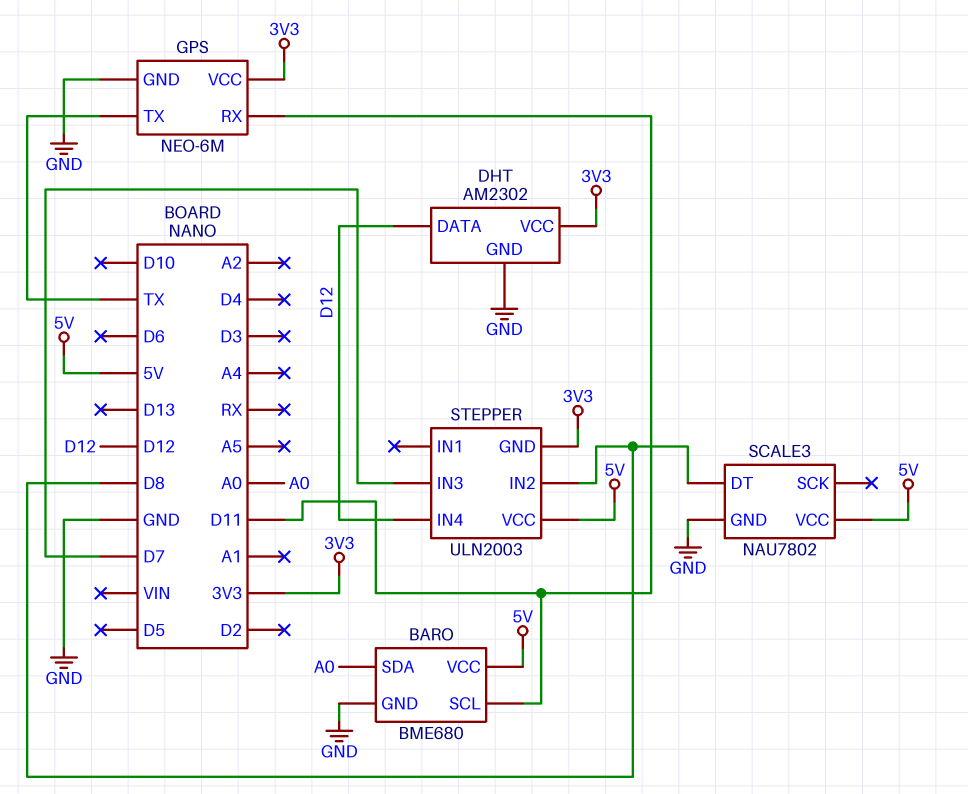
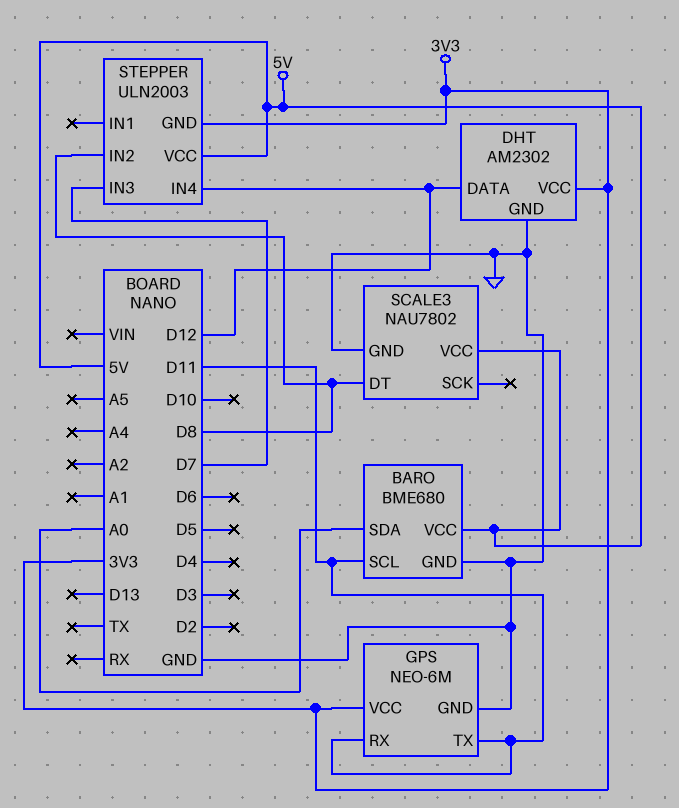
GPS pin TX: TX -> D11

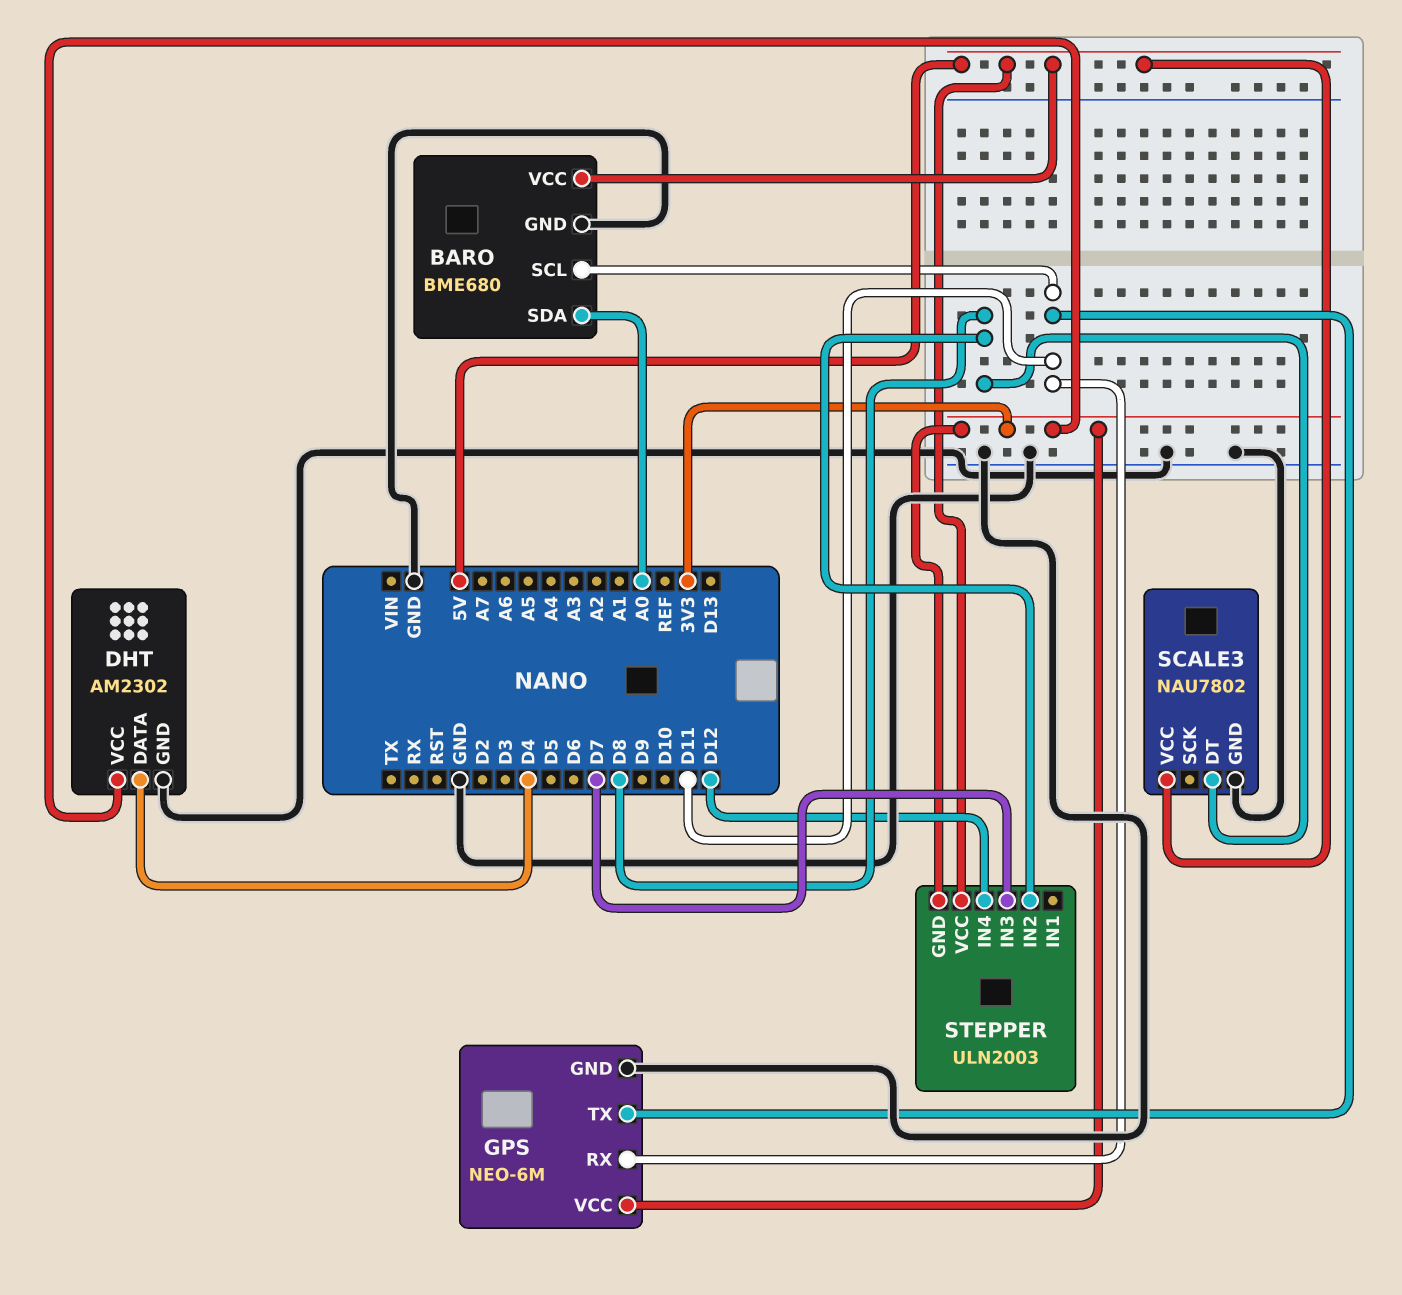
DHT pin DATA: D12 -> D4

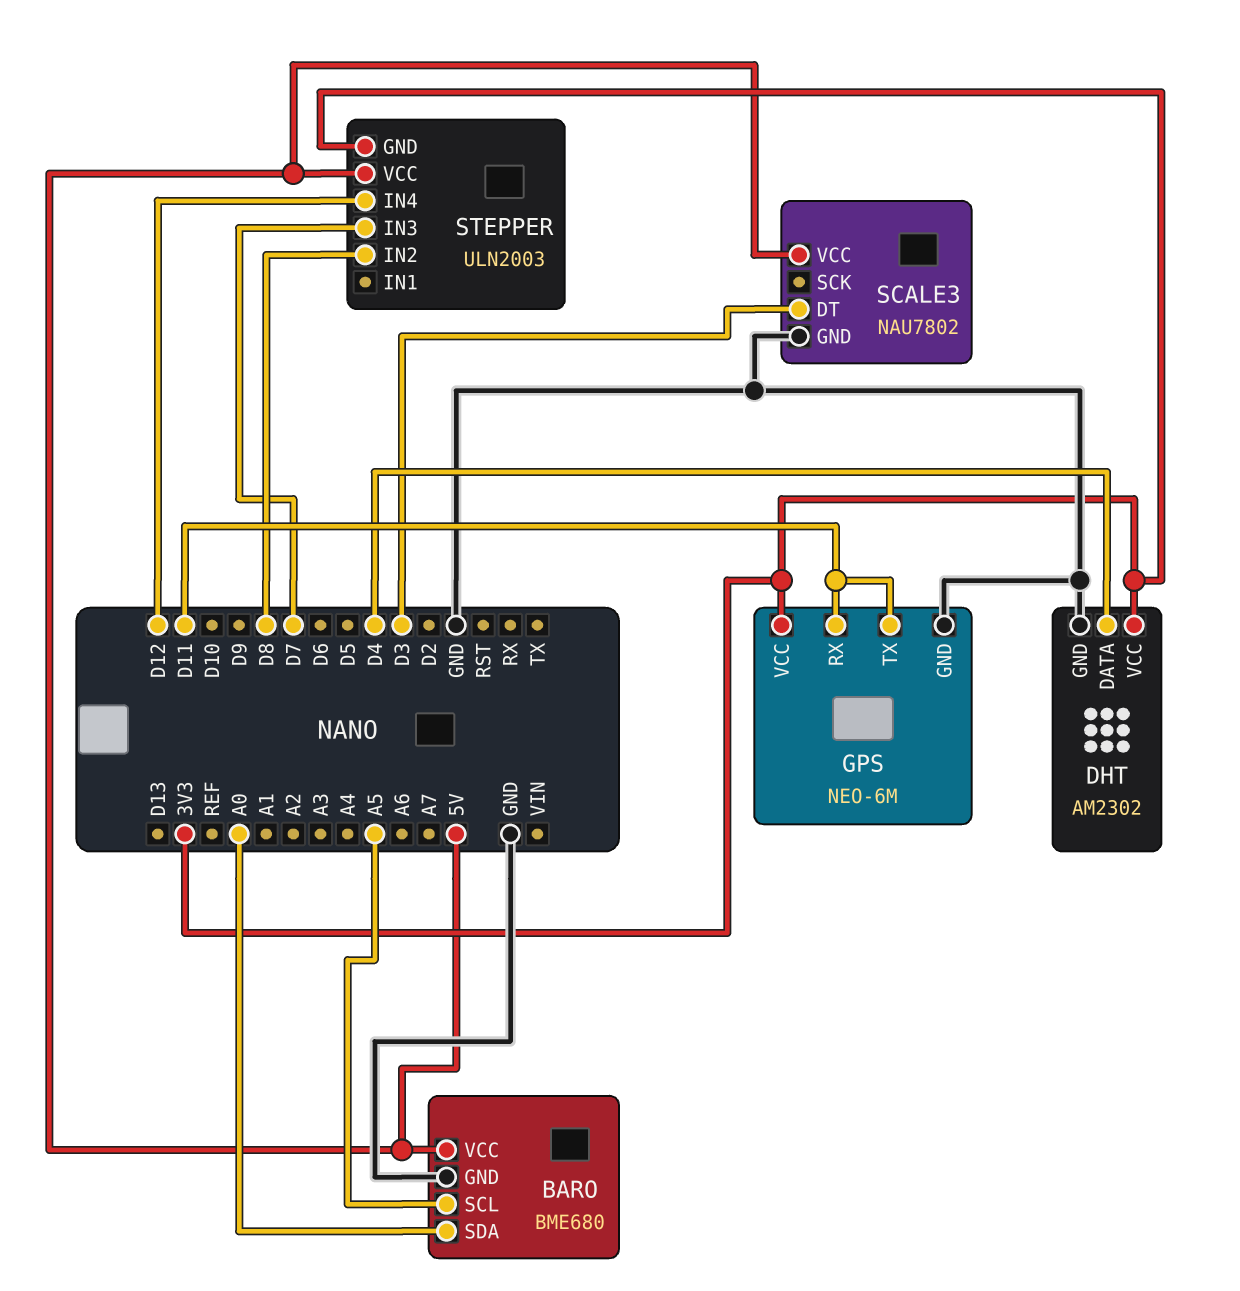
BARO pin SCL: D11 -> A5
SCALE3 pin DT: D8 -> D3

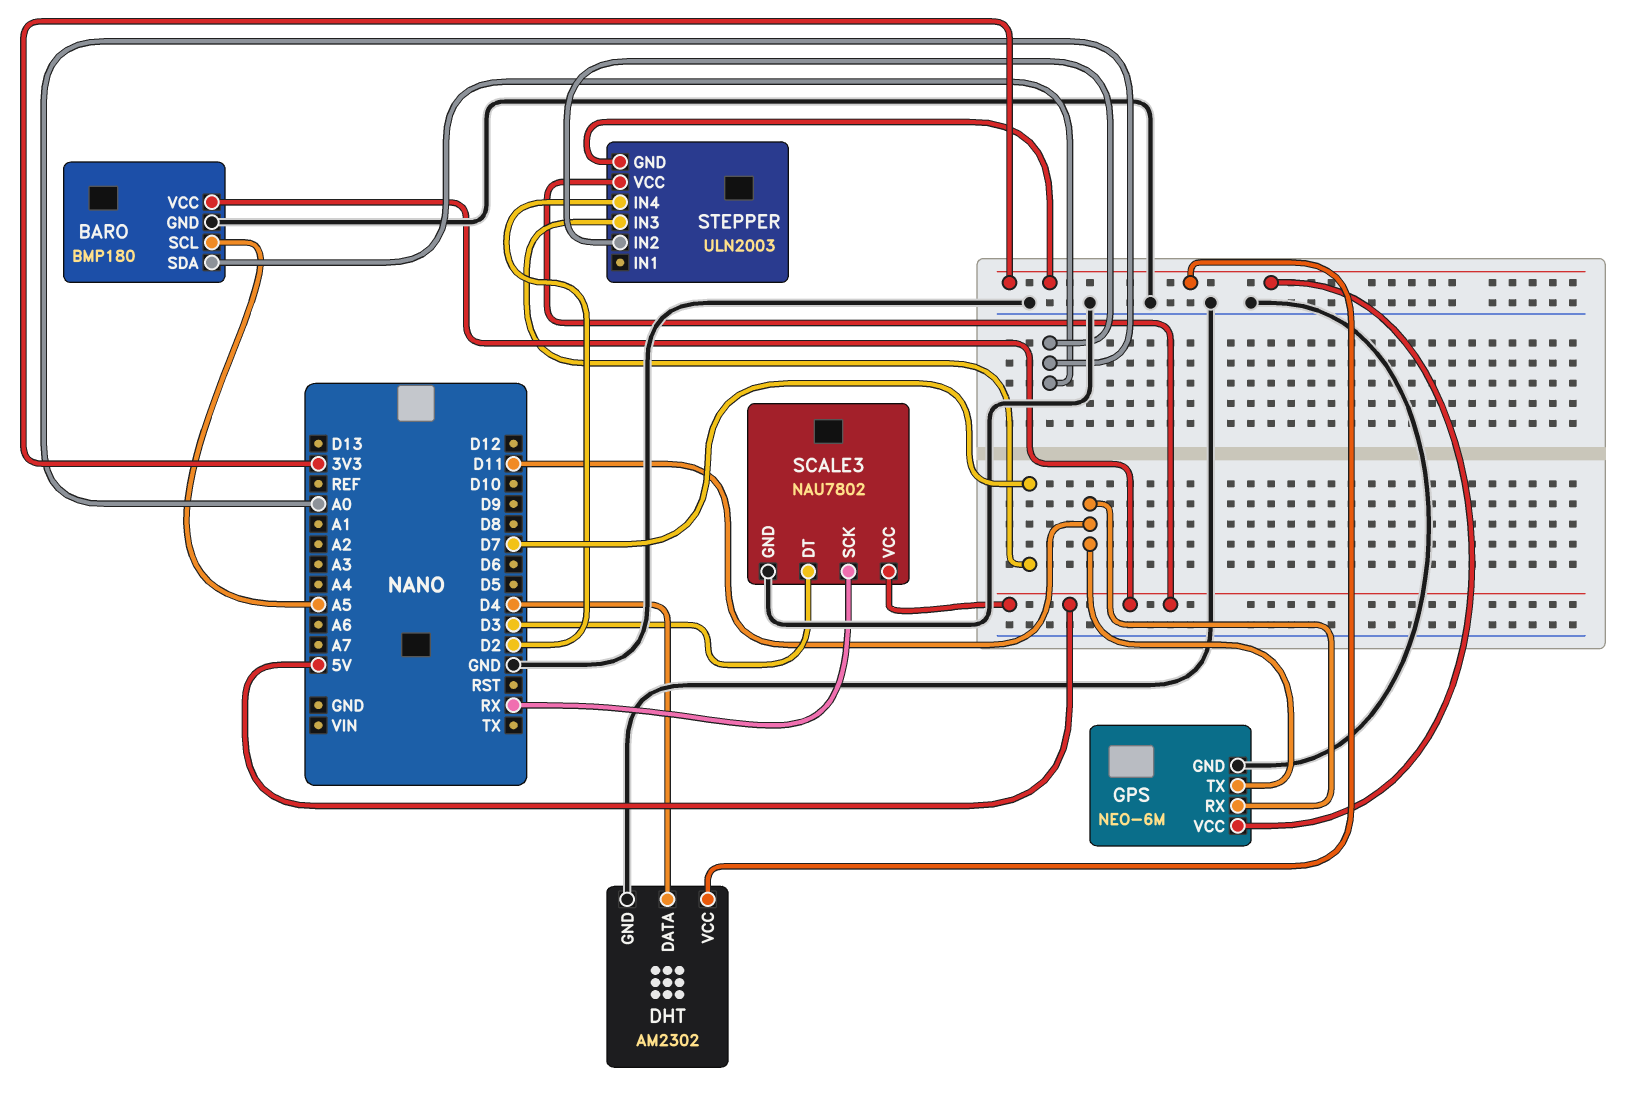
BARO: BME680 -> BMP180
SCALE3 pin SCK: none -> RX
STEPPER pin IN2: D8 -> A0
STEPPER pin IN4: D12 -> D2

